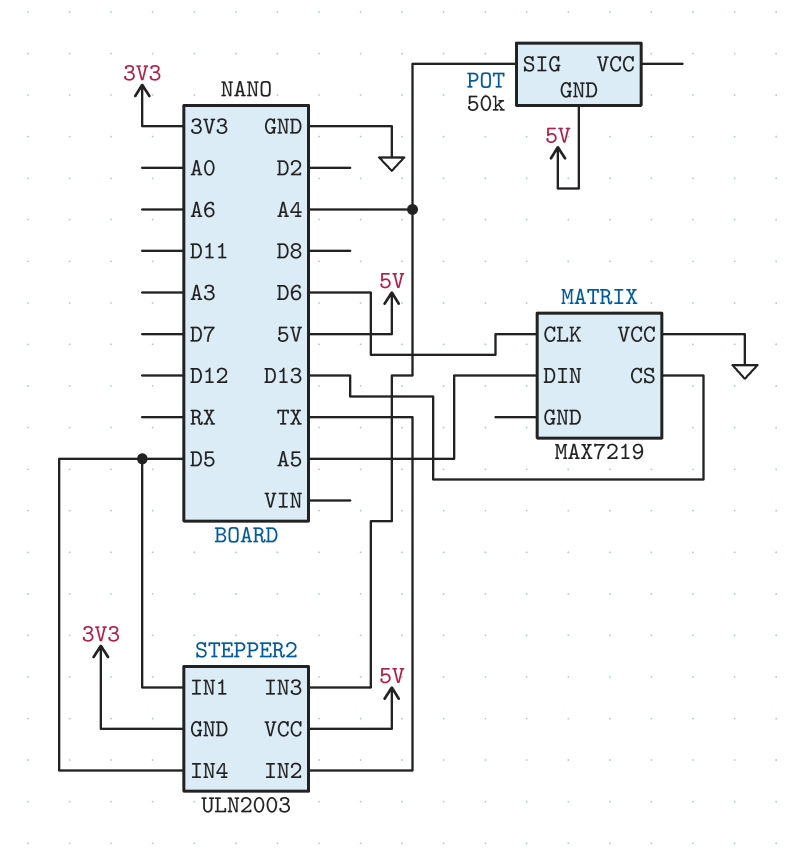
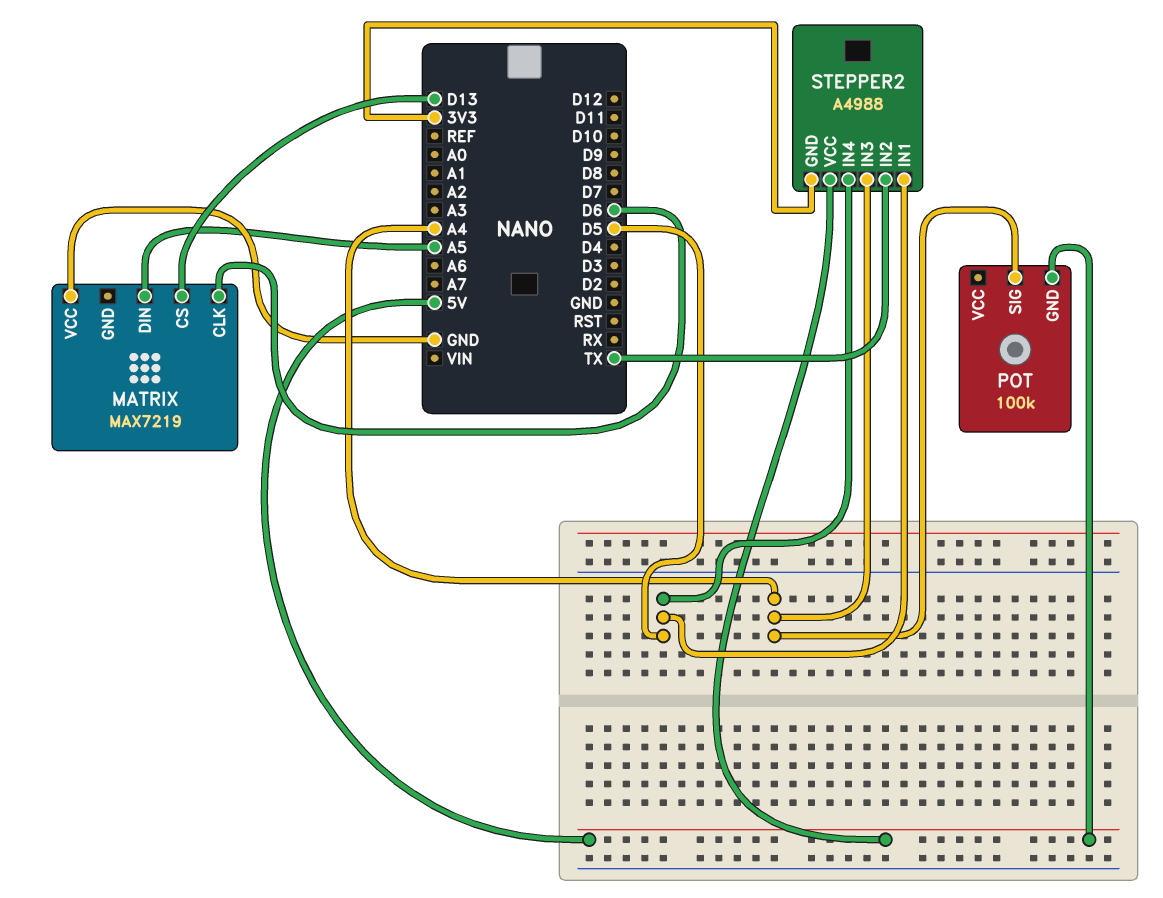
POT: 50k -> 100k
STEPPER2: ULN2003 -> A4988

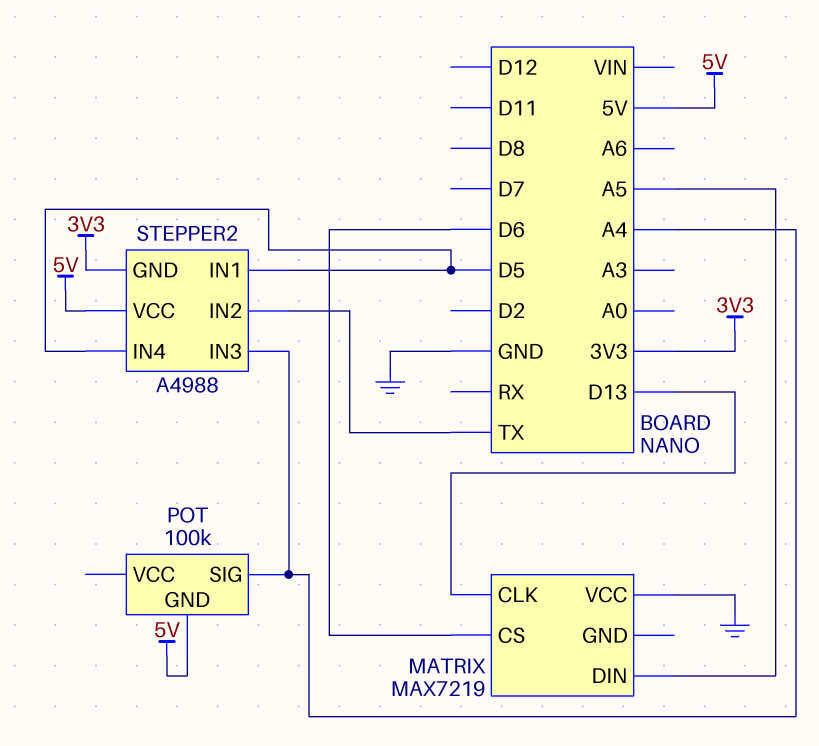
MATRIX pin CLK: D6 -> D13
MATRIX pin CS: D13 -> D6

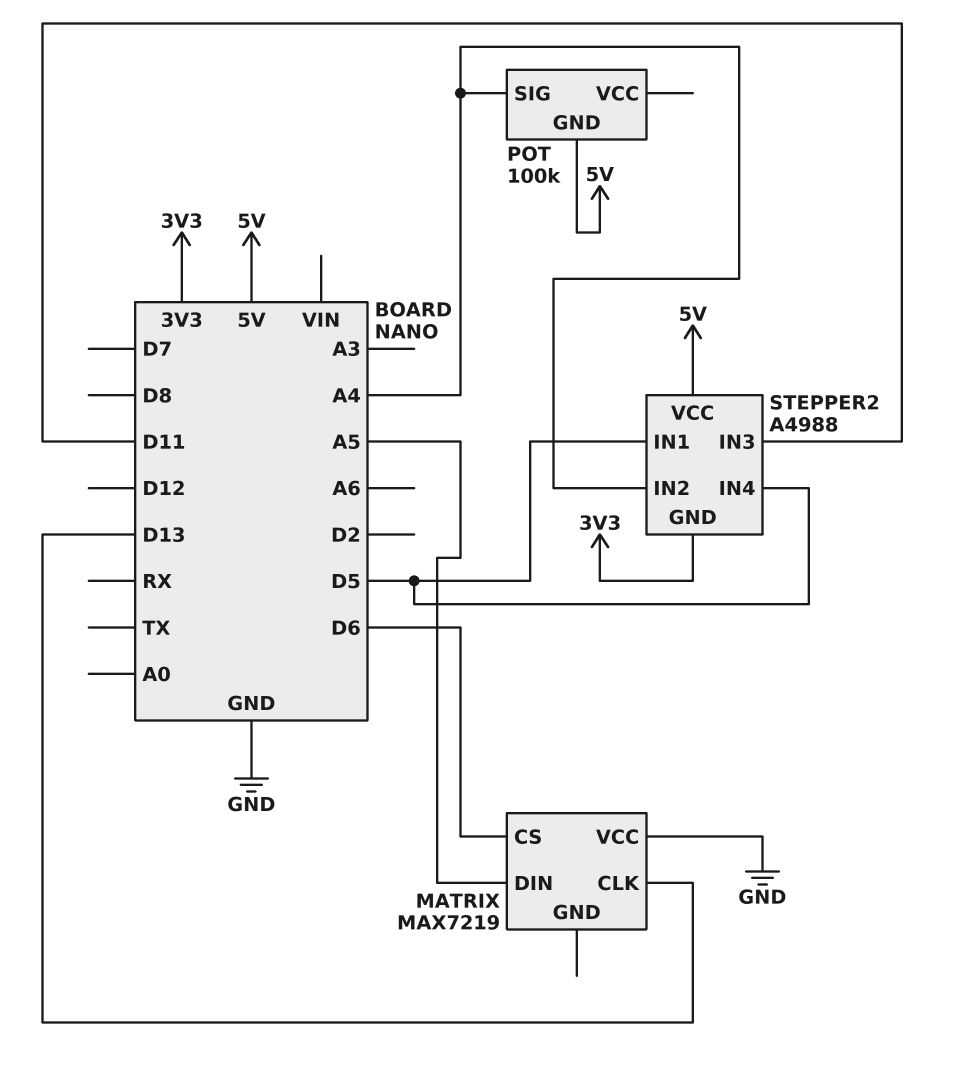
STEPPER2 pin IN2: TX -> A4
STEPPER2 pin IN3: A4 -> D11

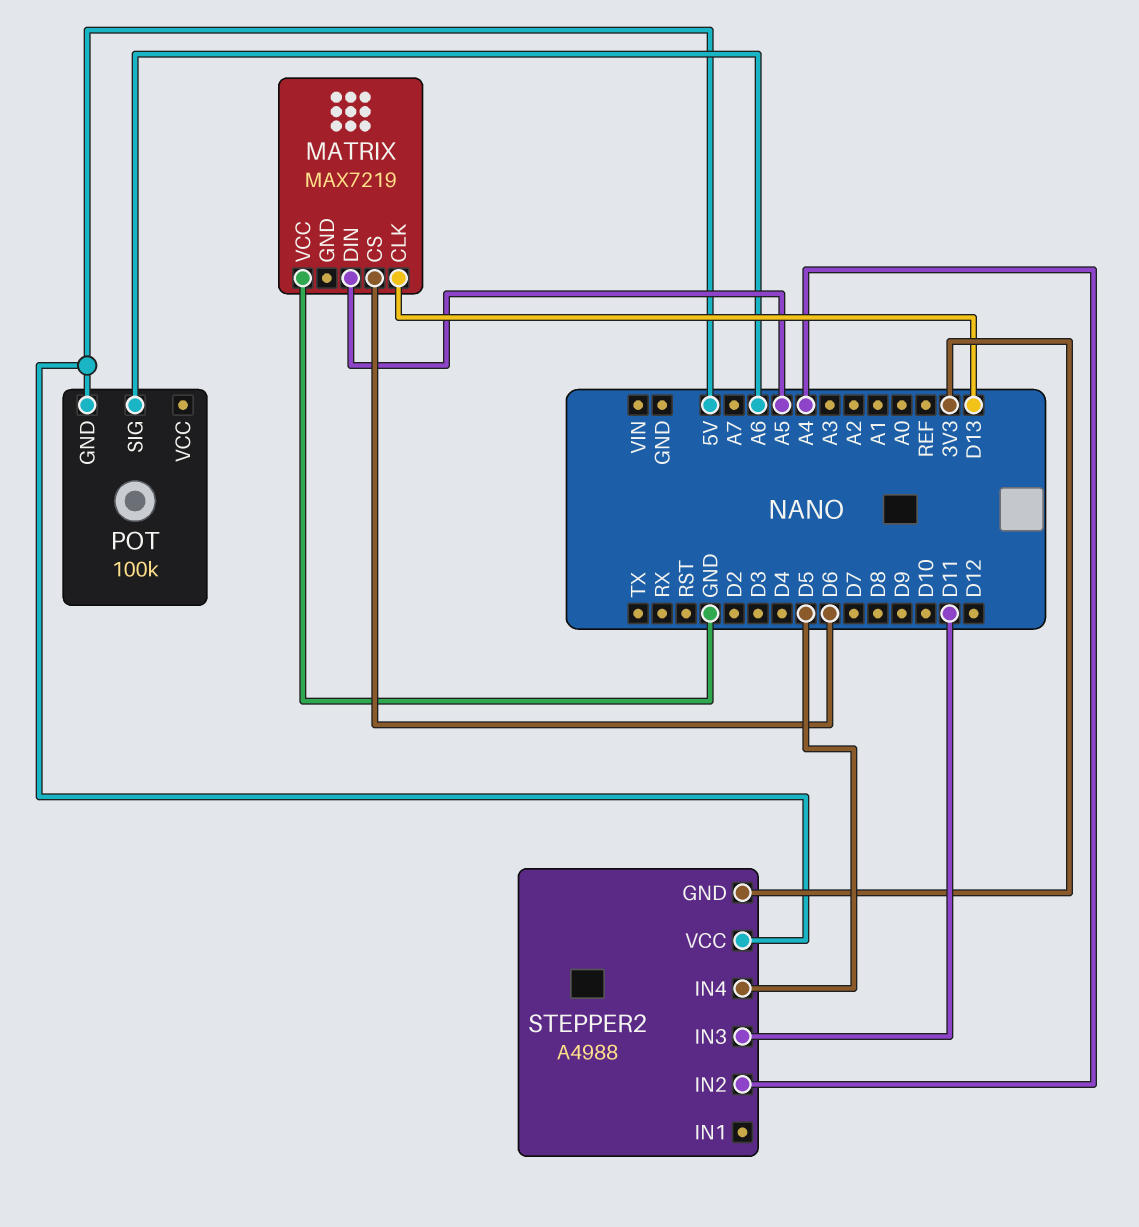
POT pin SIG: A4 -> A6
STEPPER2 pin IN1: D5 -> none

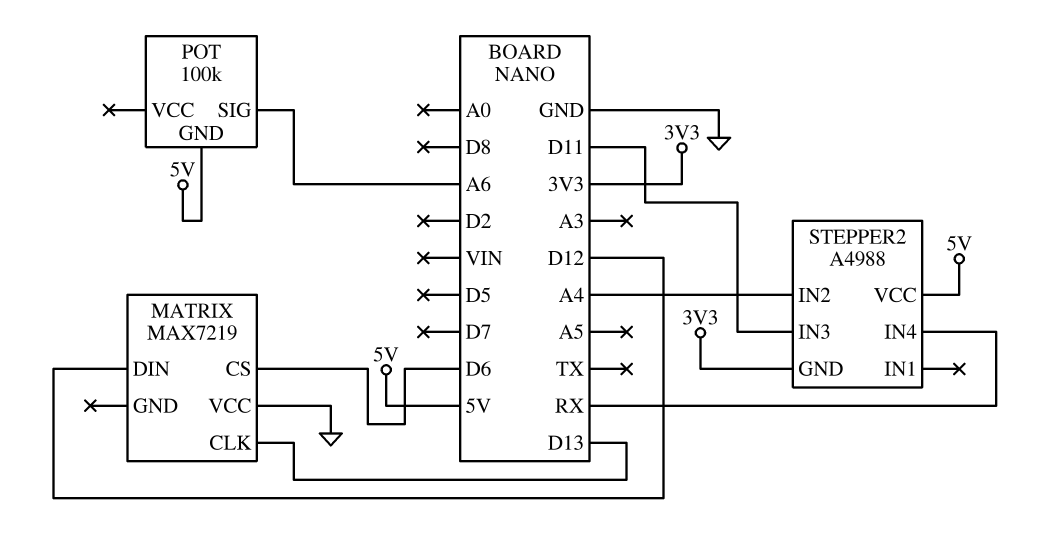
MATRIX pin DIN: A5 -> D12
STEPPER2 pin IN4: D5 -> RX

